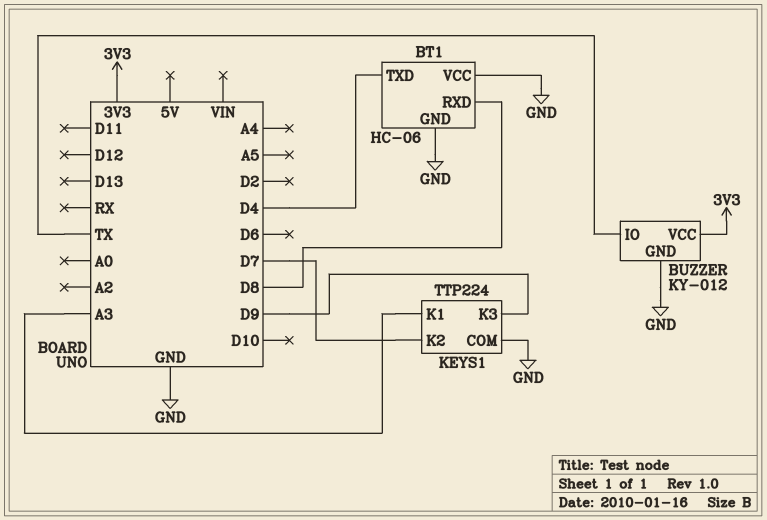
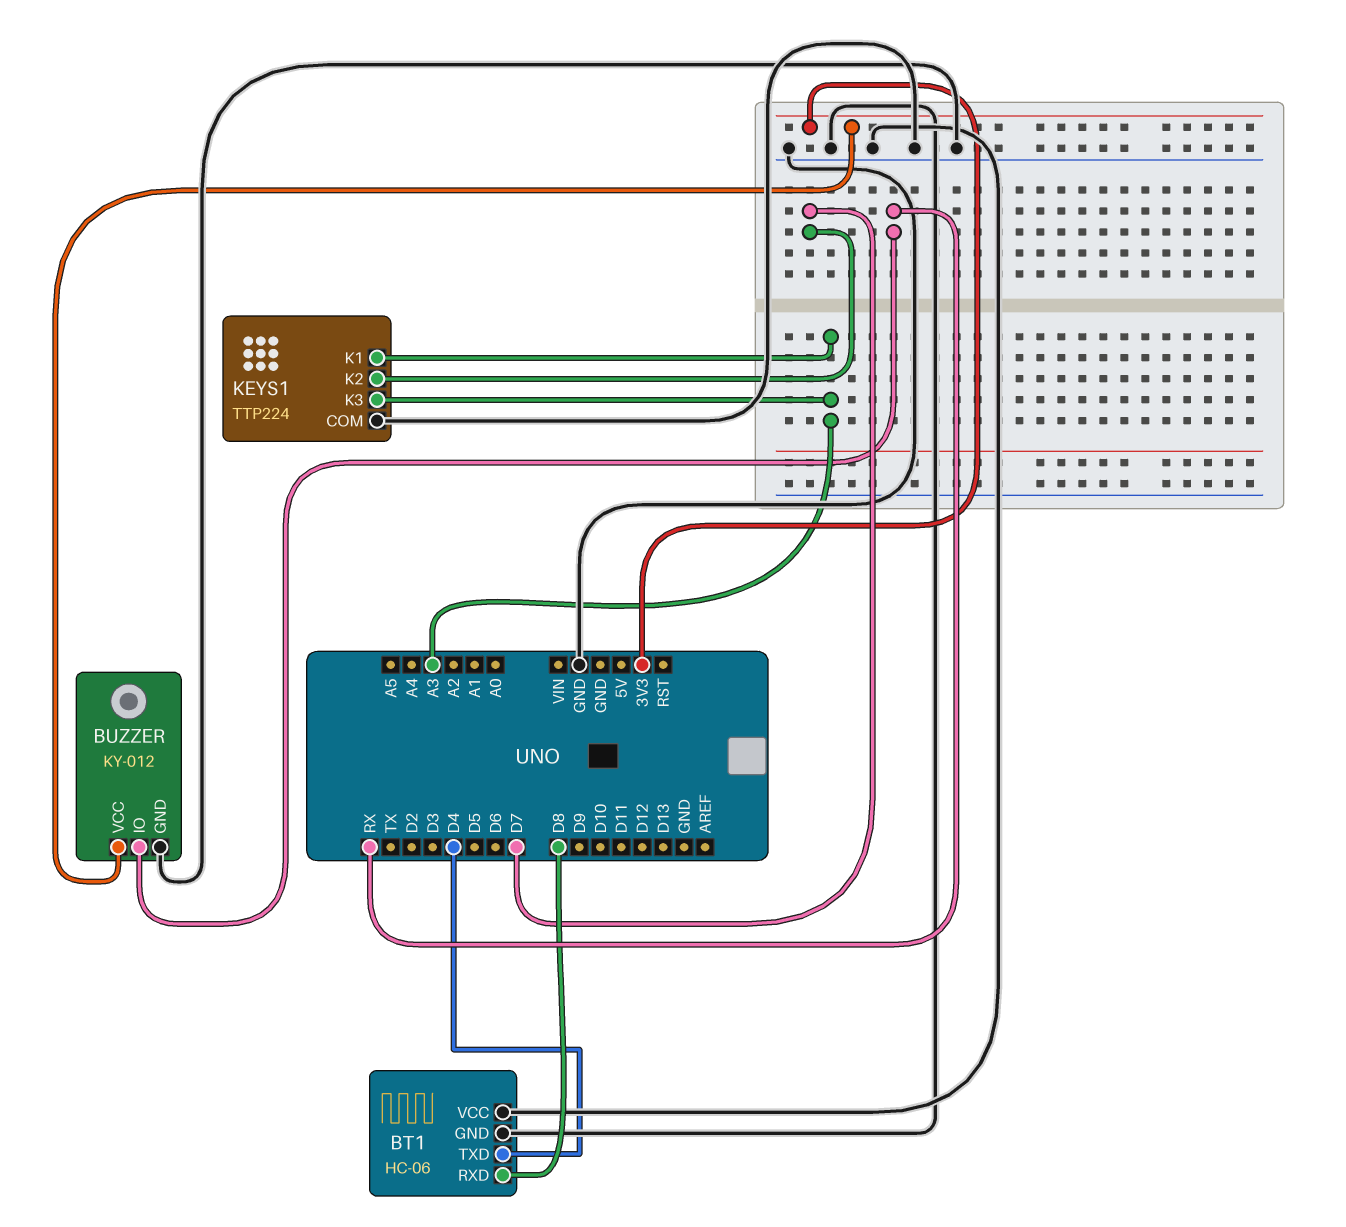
BUZZER pin IO: TX -> RX
KEYS1 pin K3: D9 -> A3

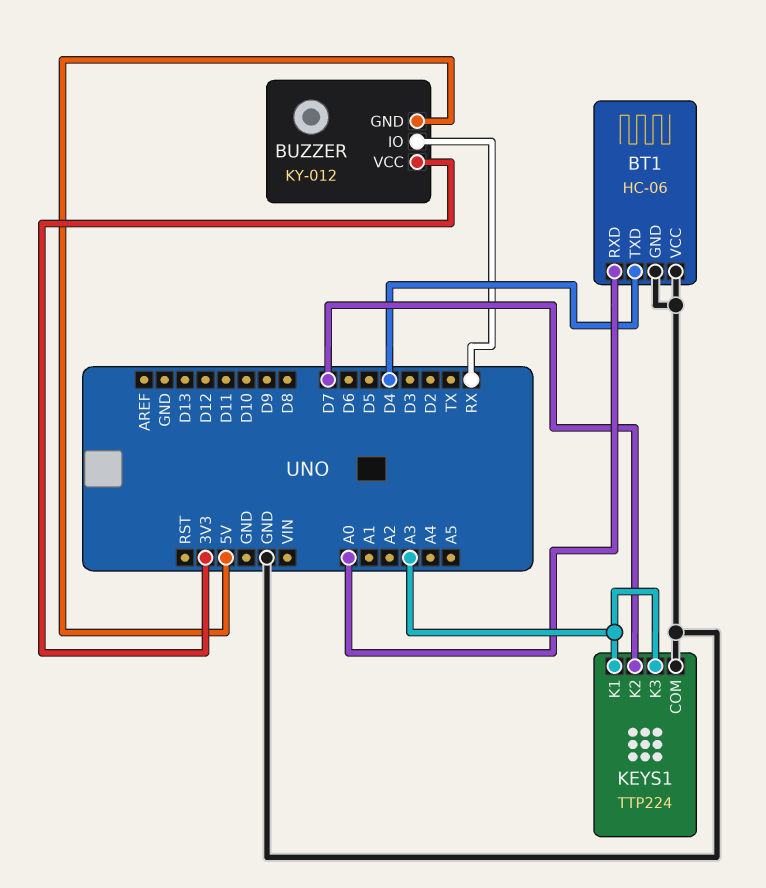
BT1 pin RXD: D8 -> A0
BUZZER pin GND: GND -> 5V

